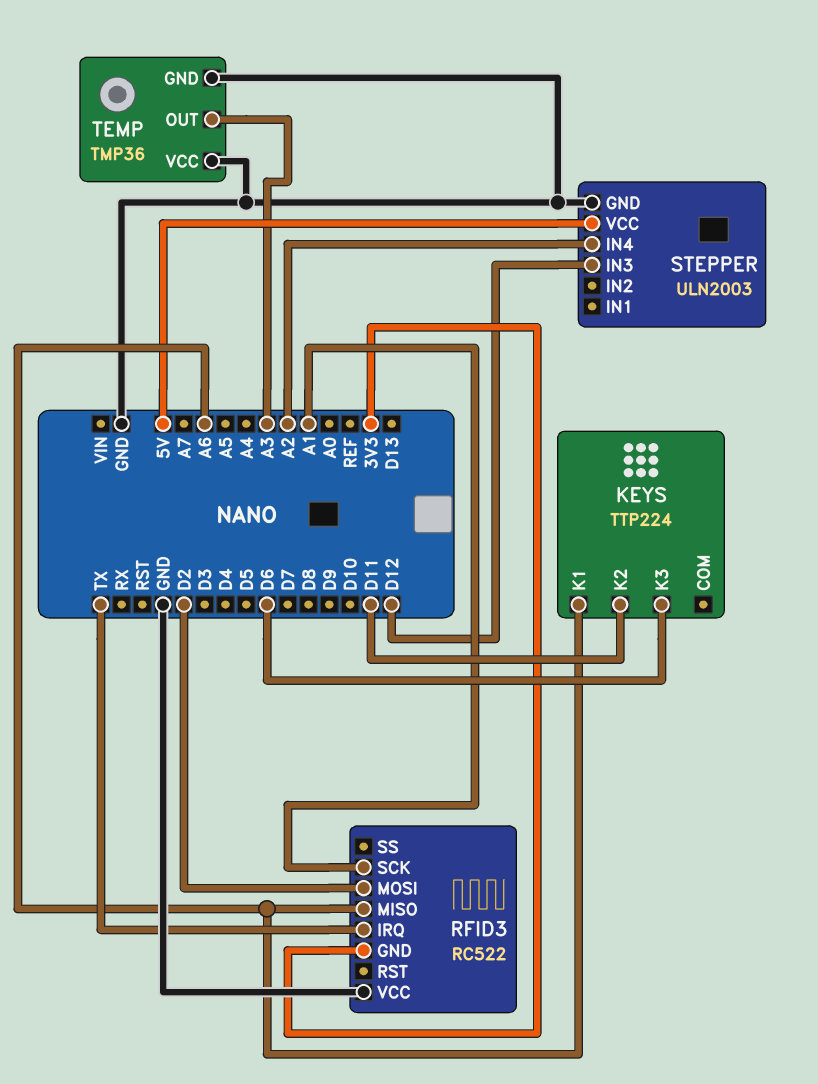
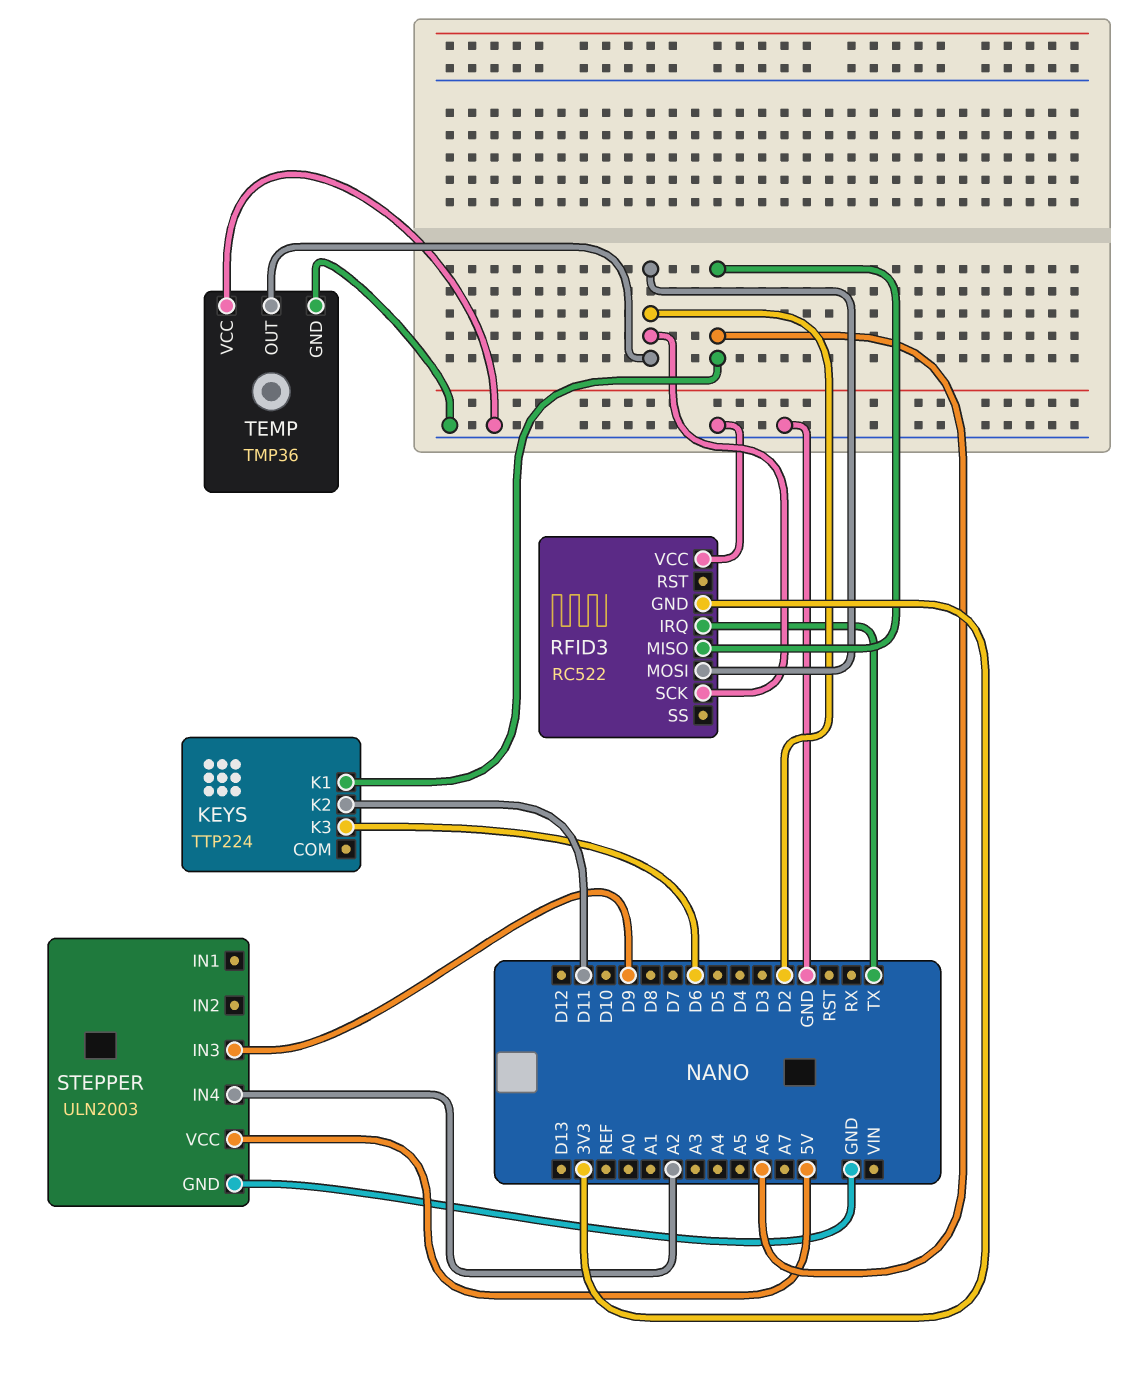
RFID3 pin SCK: A1 -> D2
STEPPER pin IN3: D12 -> D9
TEMP pin OUT: A3 -> D2

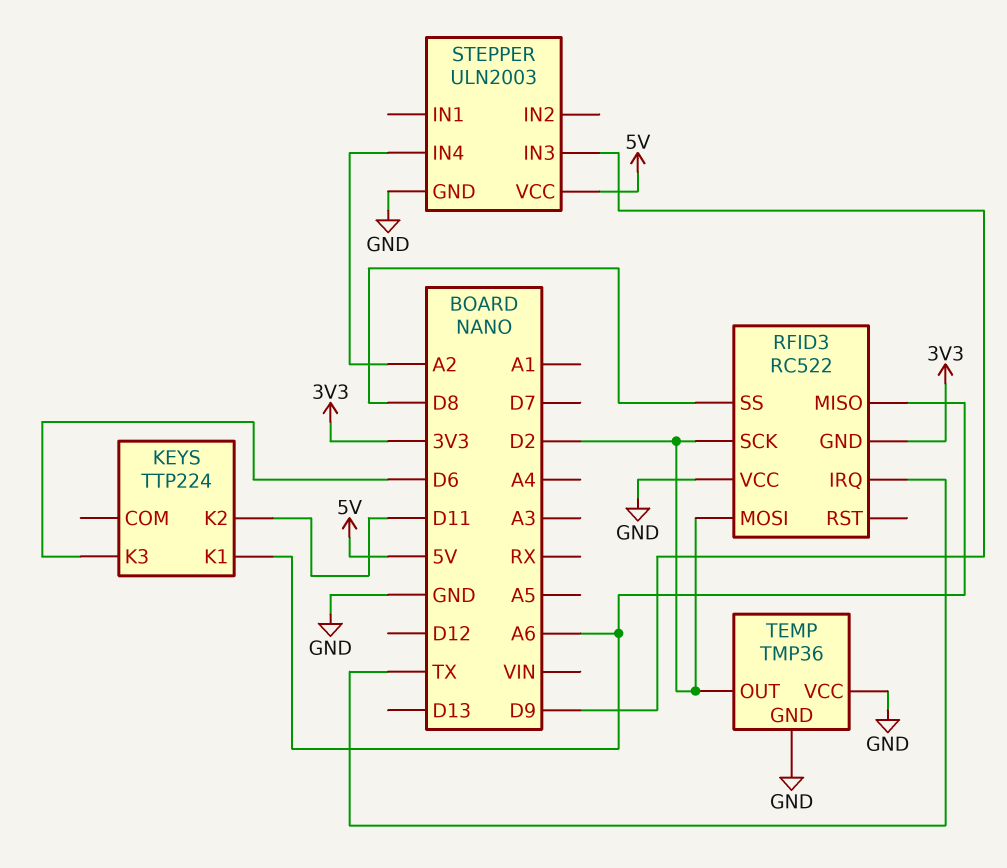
RFID3 pin SS: none -> D8

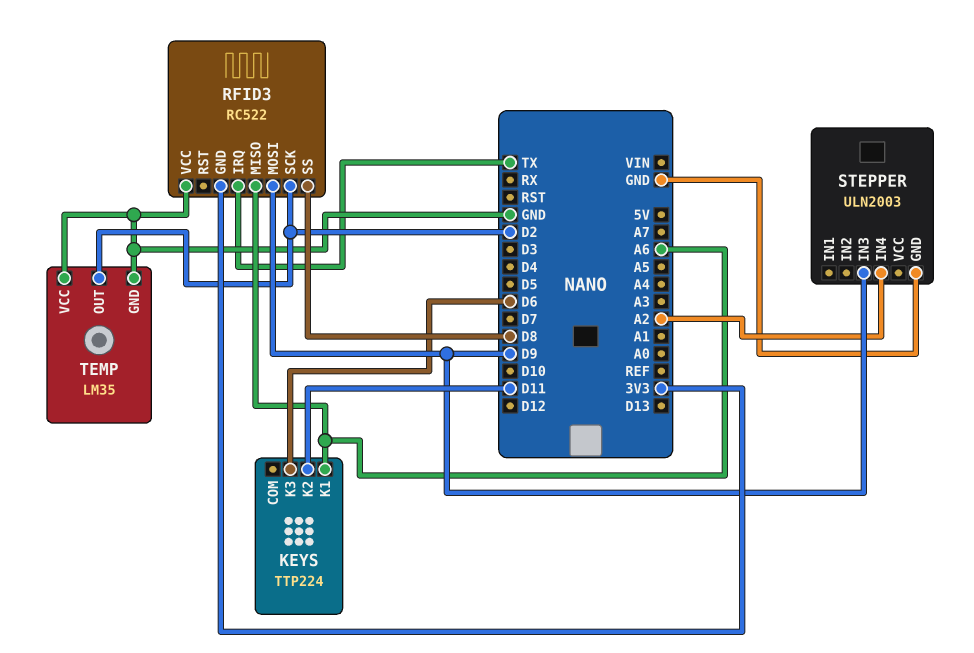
RFID3 pin MOSI: D2 -> D9
STEPPER pin VCC: 5V -> none
TEMP: TMP36 -> LM35

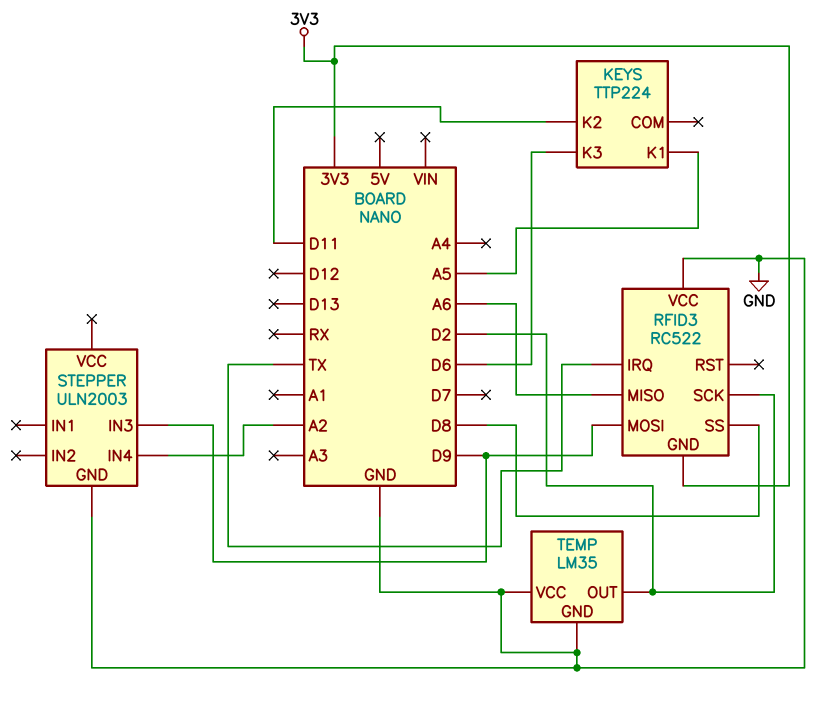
KEYS pin K1: A6 -> A5

